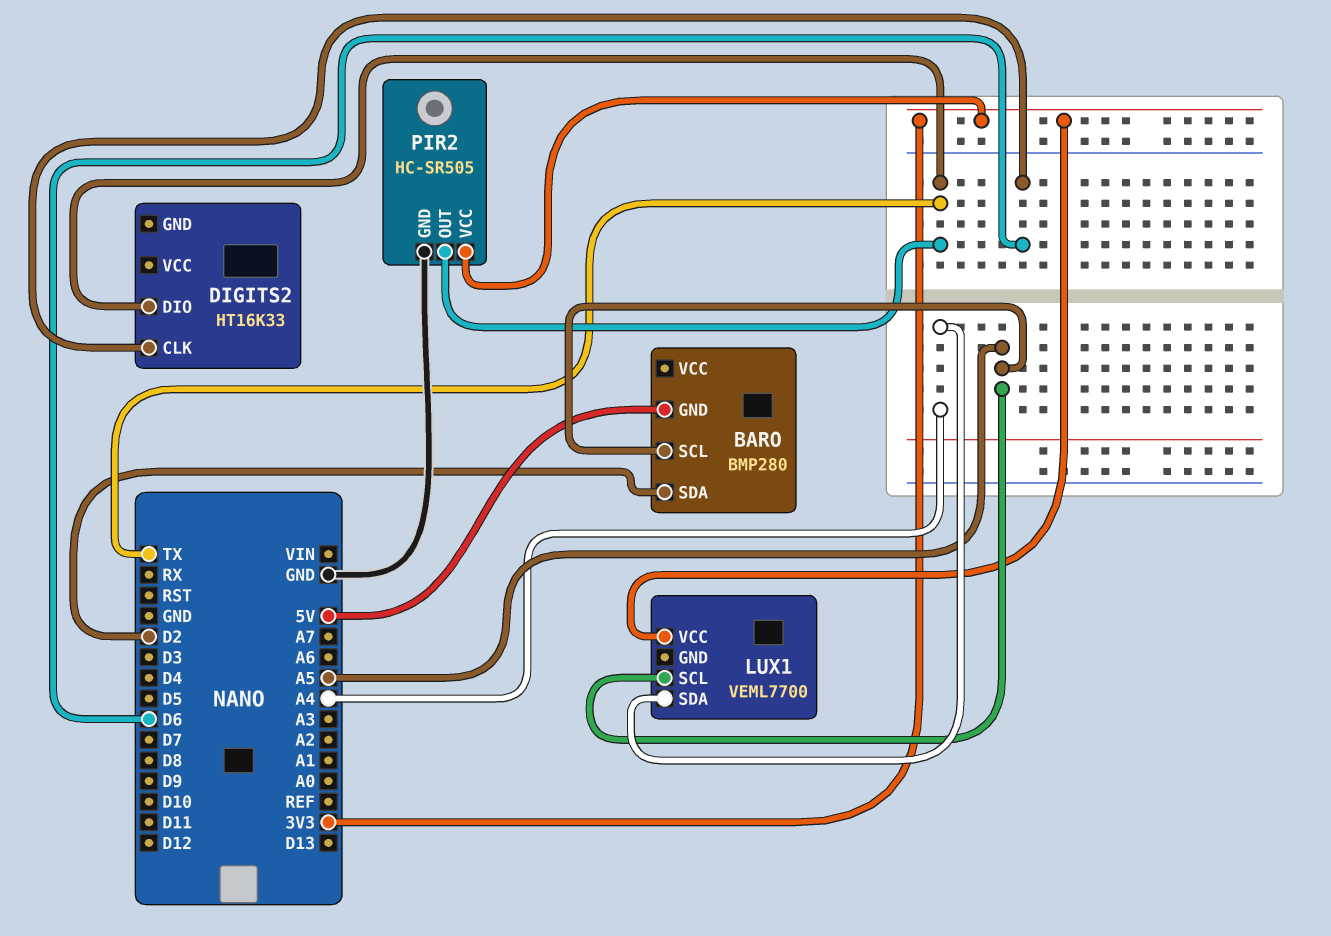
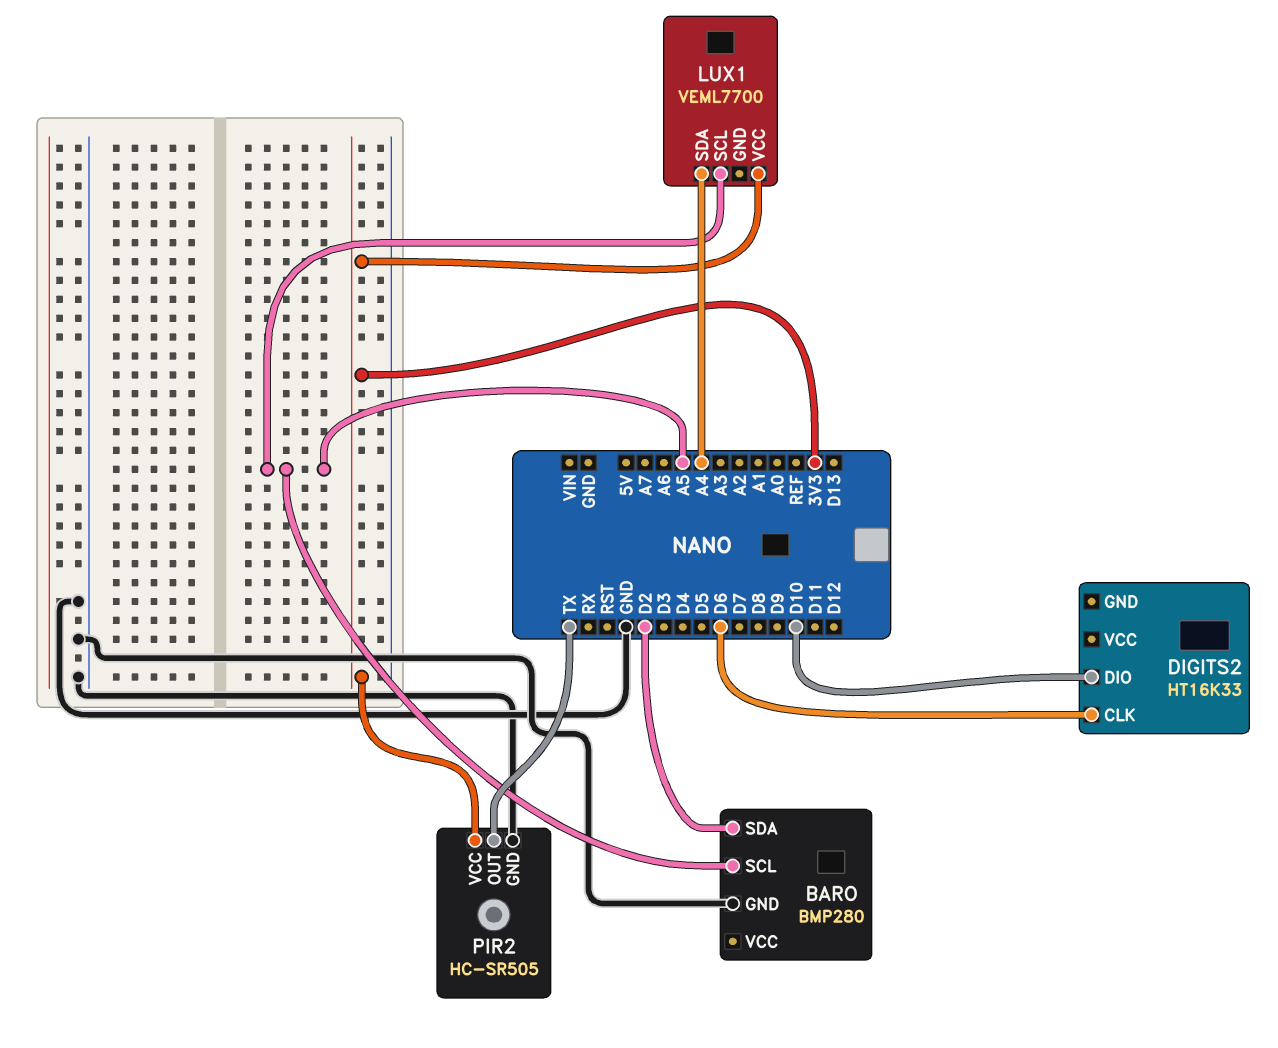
BARO pin GND: 5V -> GND
DIGITS2 pin DIO: TX -> D10

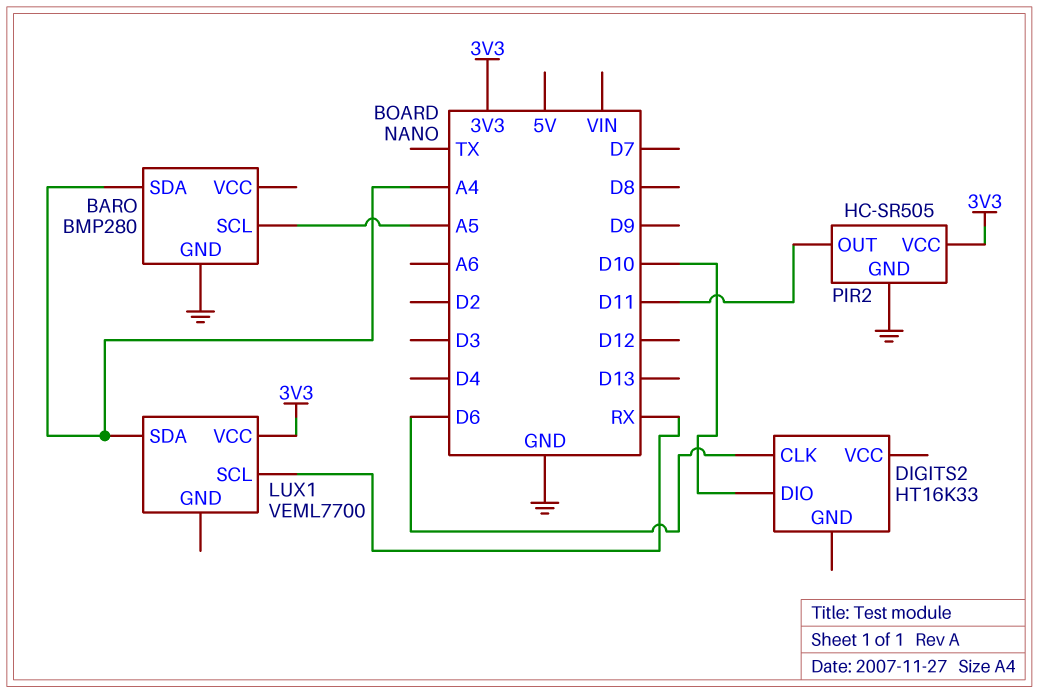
BARO pin SDA: D2 -> A4
LUX1 pin SCL: A5 -> RX
PIR2 pin OUT: TX -> D11

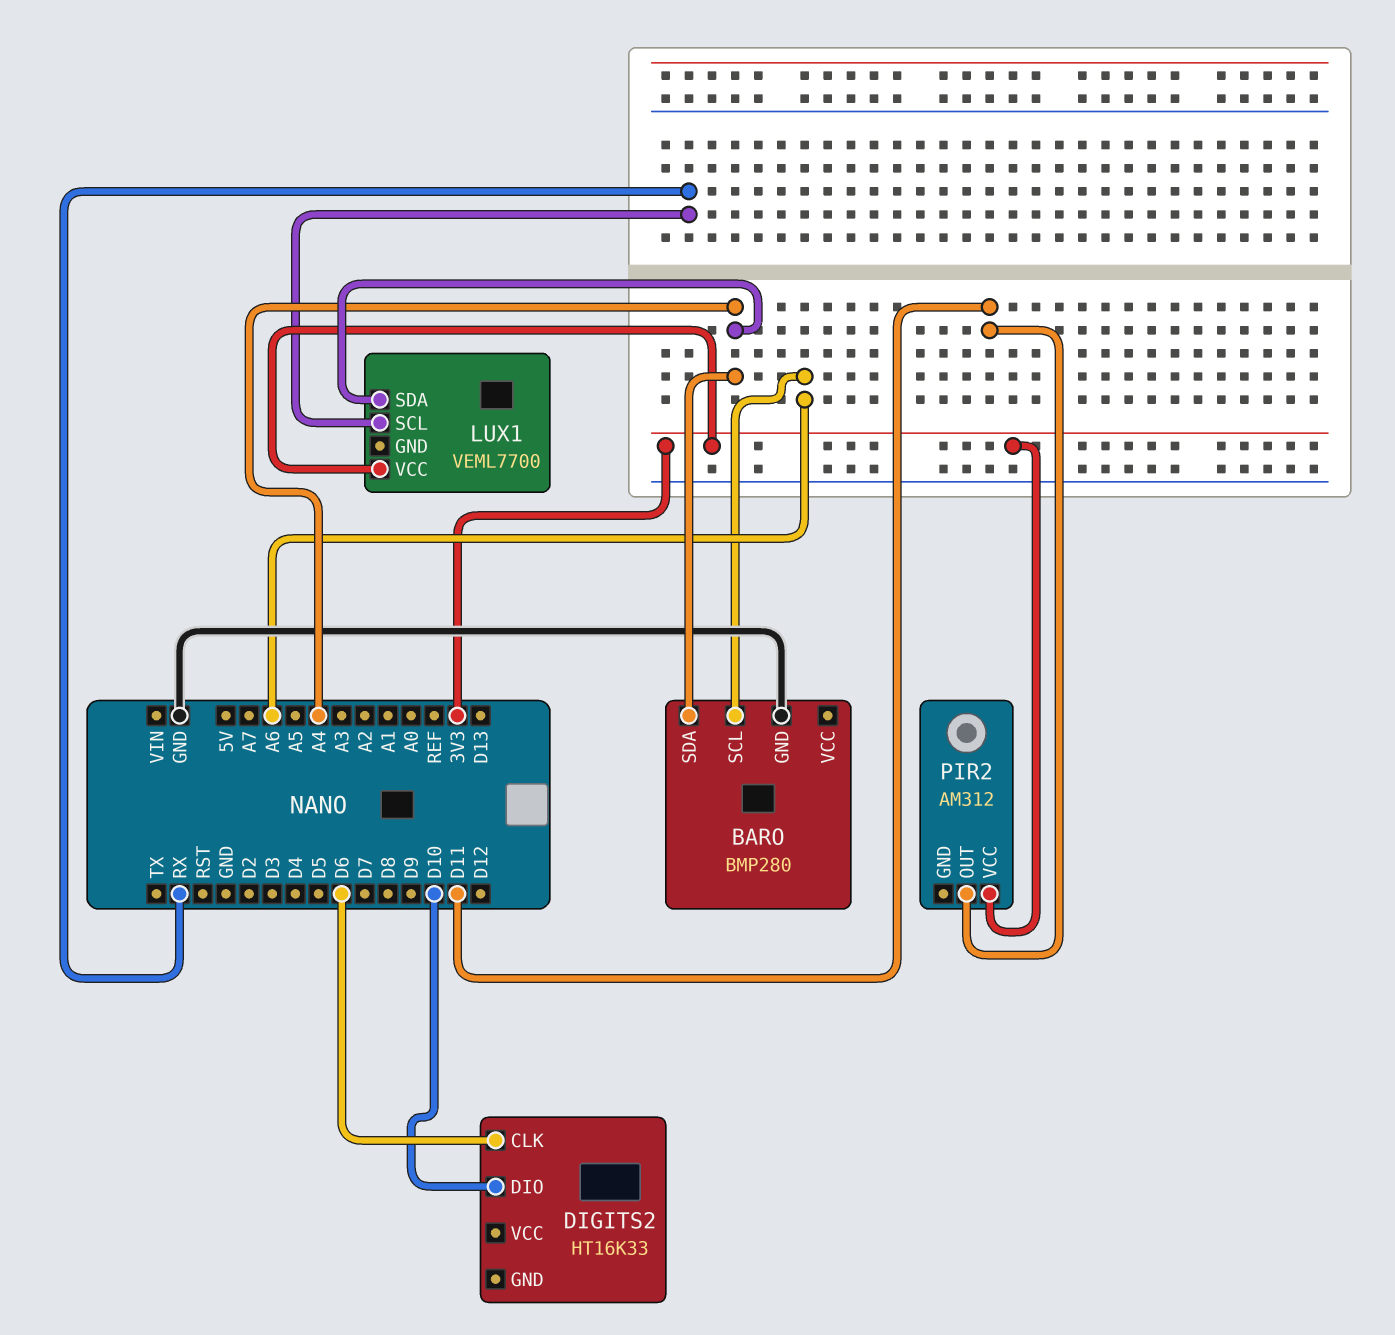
BARO pin SCL: A5 -> A6
PIR2: HC-SR505 -> AM312
PIR2 pin GND: GND -> none

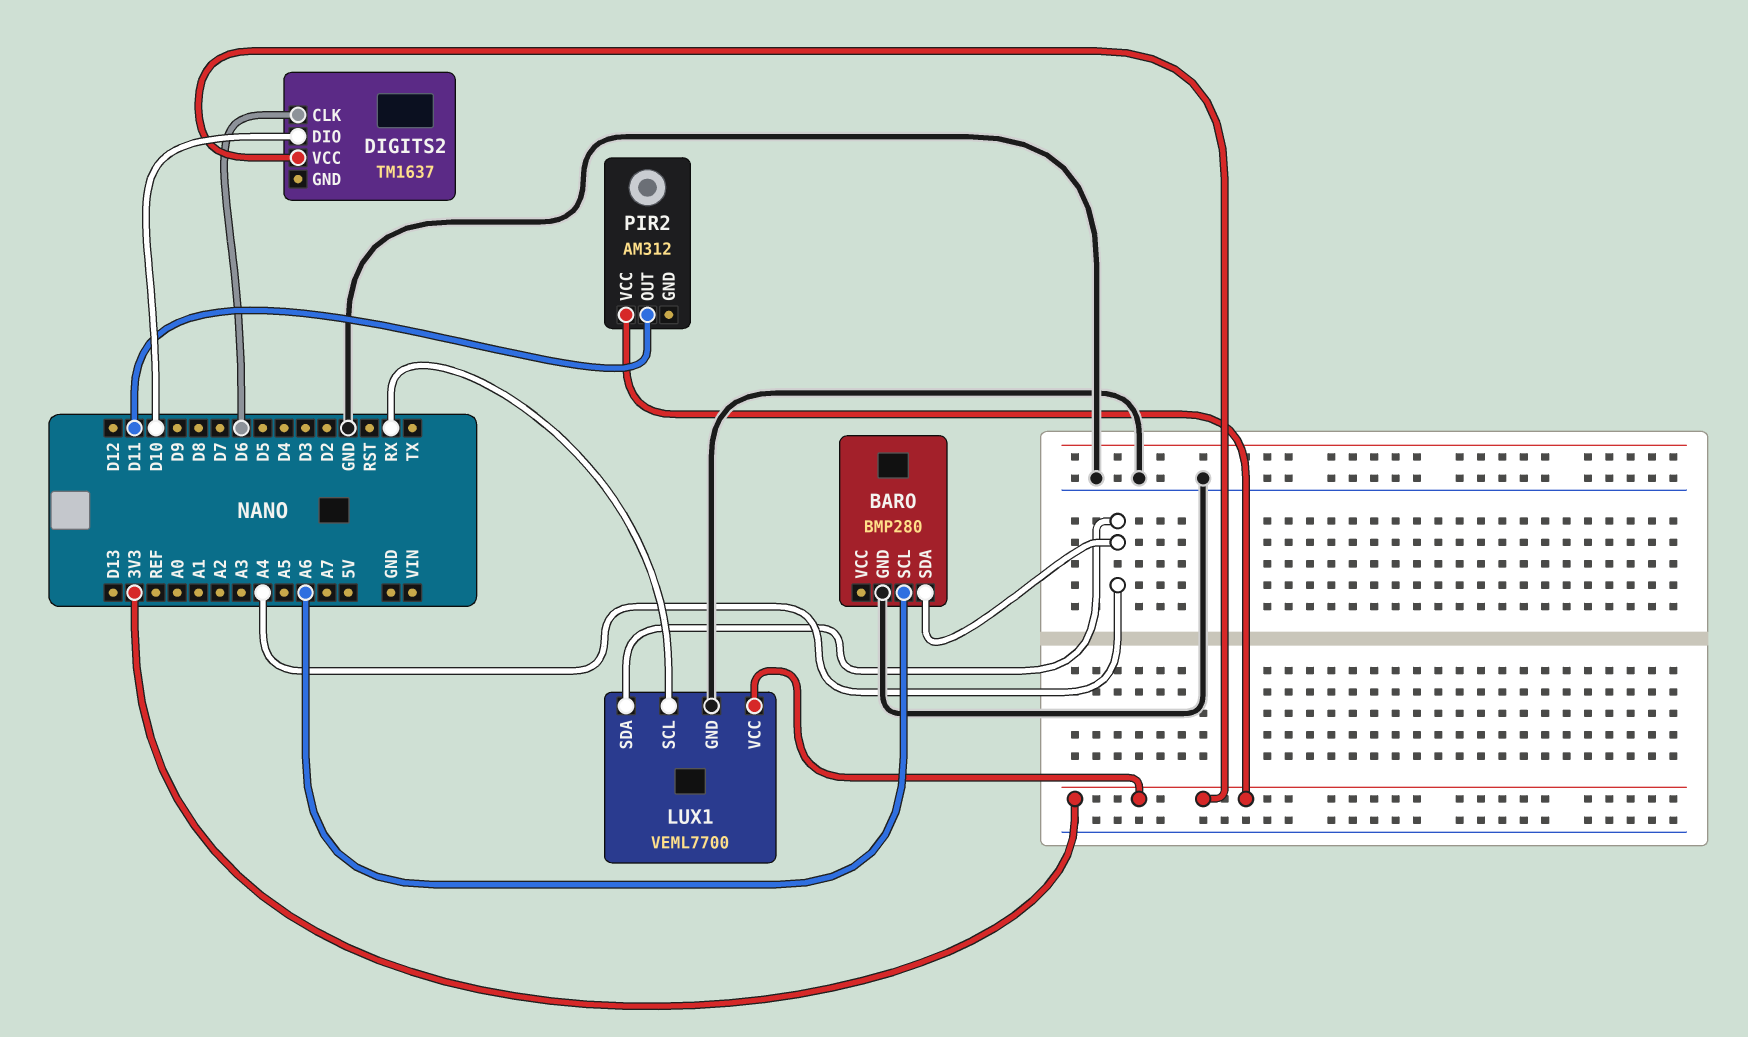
DIGITS2: HT16K33 -> TM1637
DIGITS2 pin VCC: none -> 3V3
LUX1 pin GND: none -> GND

